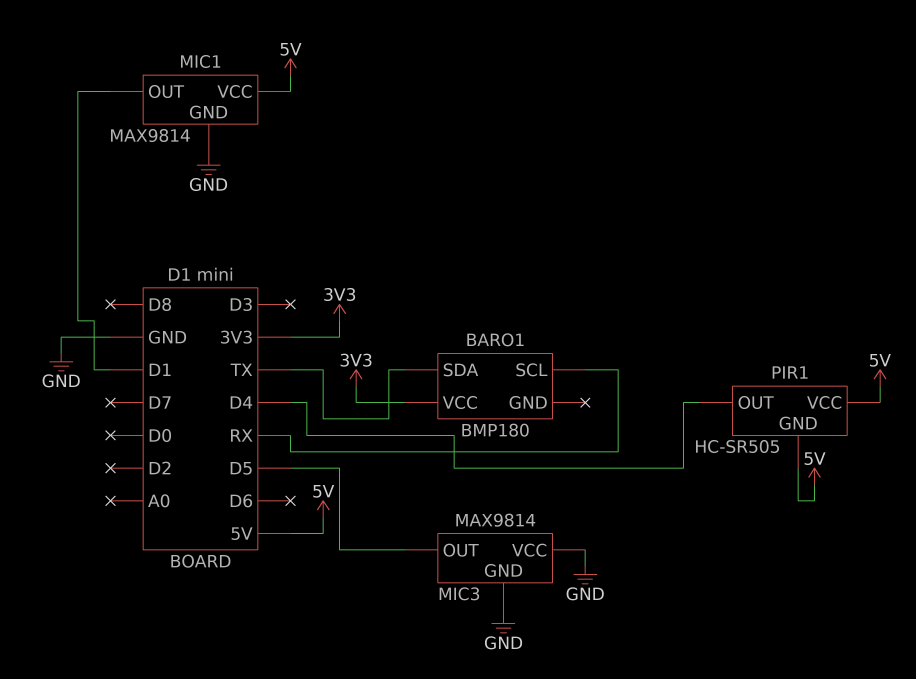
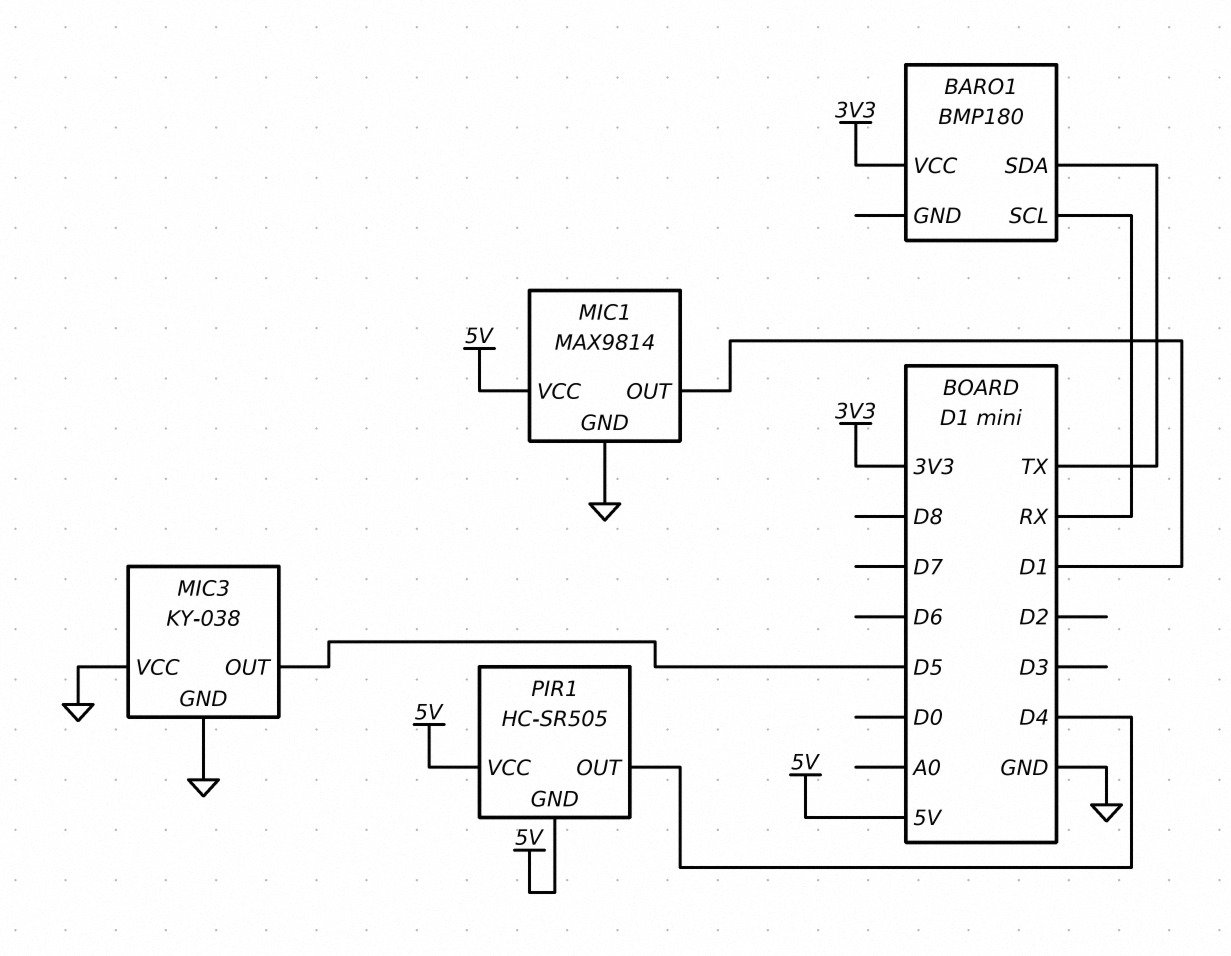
MIC3: MAX9814 -> KY-038

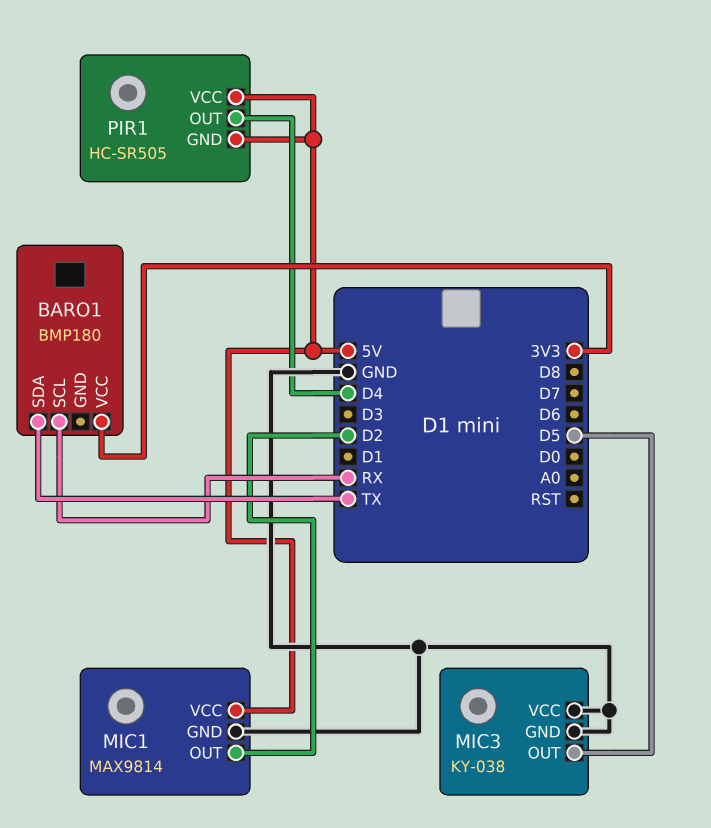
MIC1 pin OUT: D1 -> D2

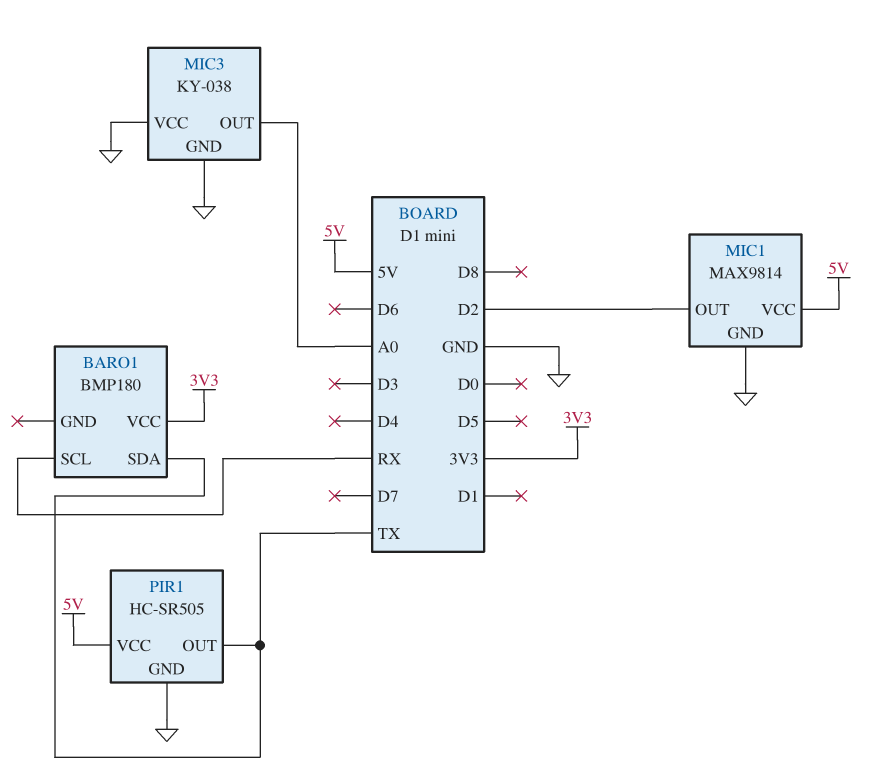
MIC3 pin OUT: D5 -> A0
PIR1 pin GND: 5V -> GND
PIR1 pin OUT: D4 -> TX

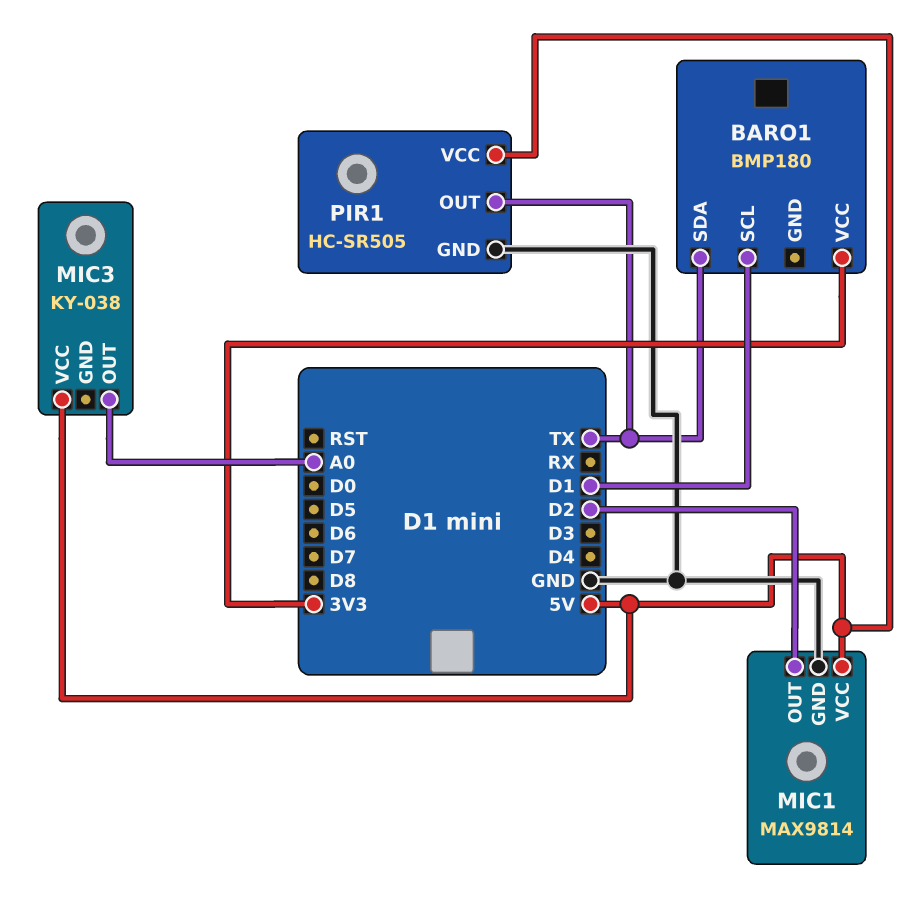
BARO1 pin SCL: RX -> D1
MIC3 pin GND: GND -> none
MIC3 pin VCC: GND -> 5V

